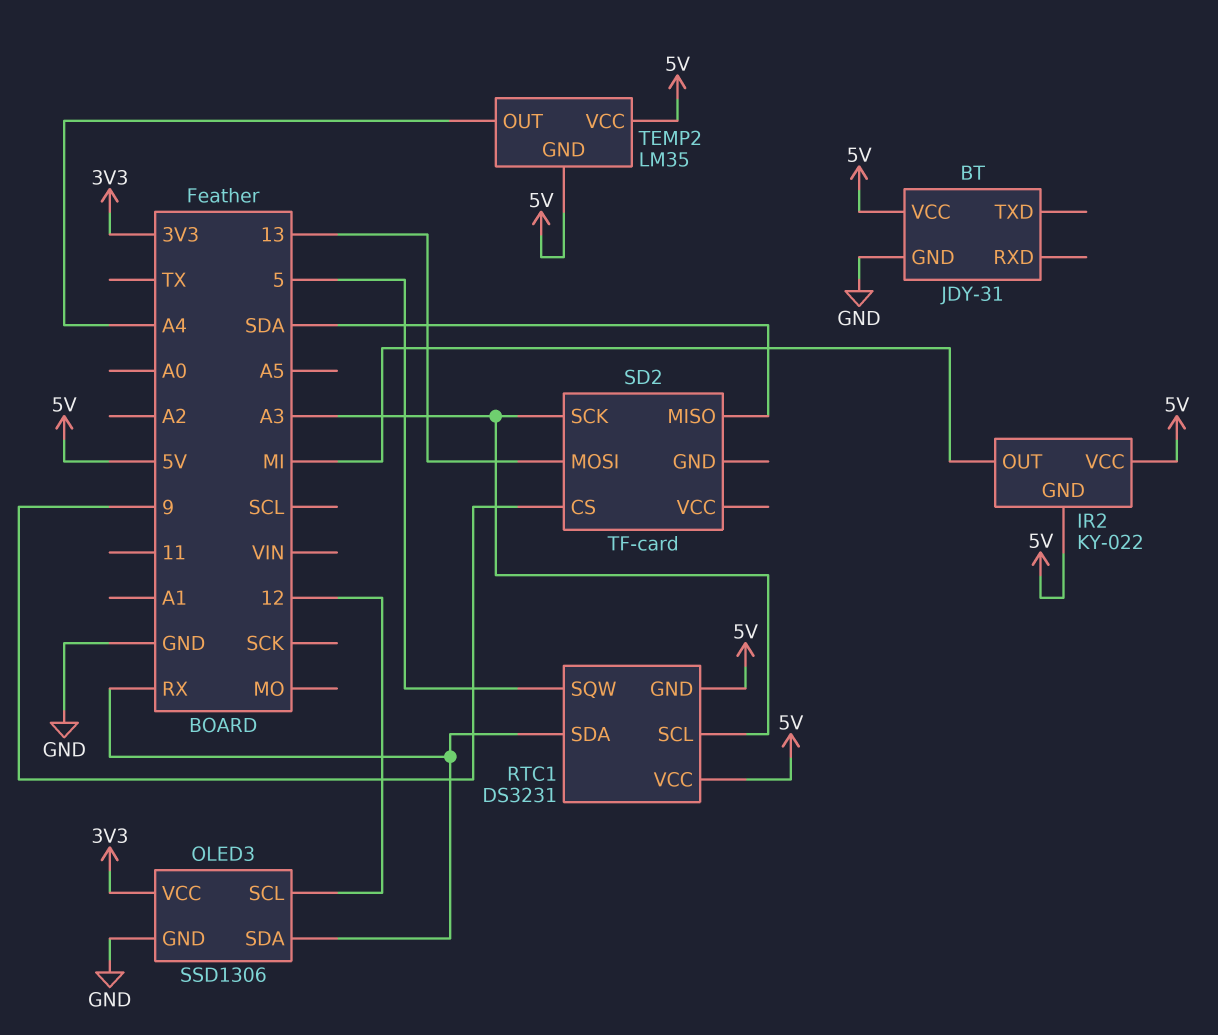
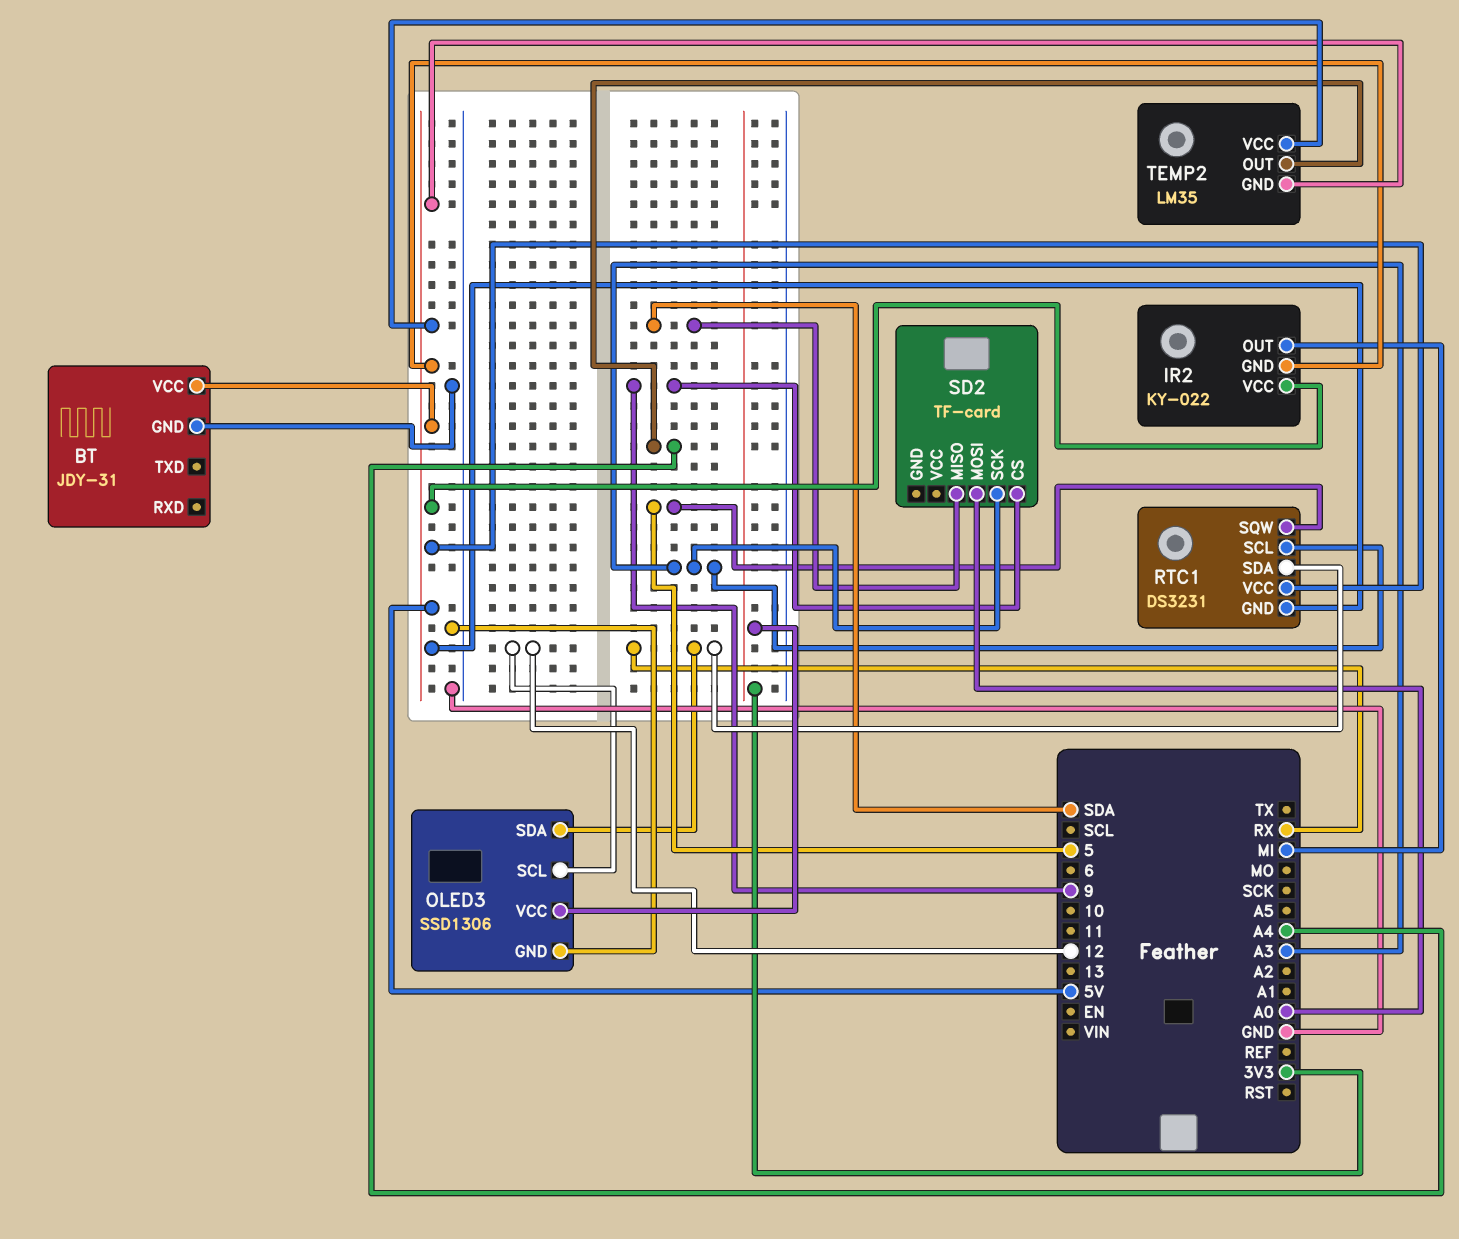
SD2 pin MOSI: 13 -> A0

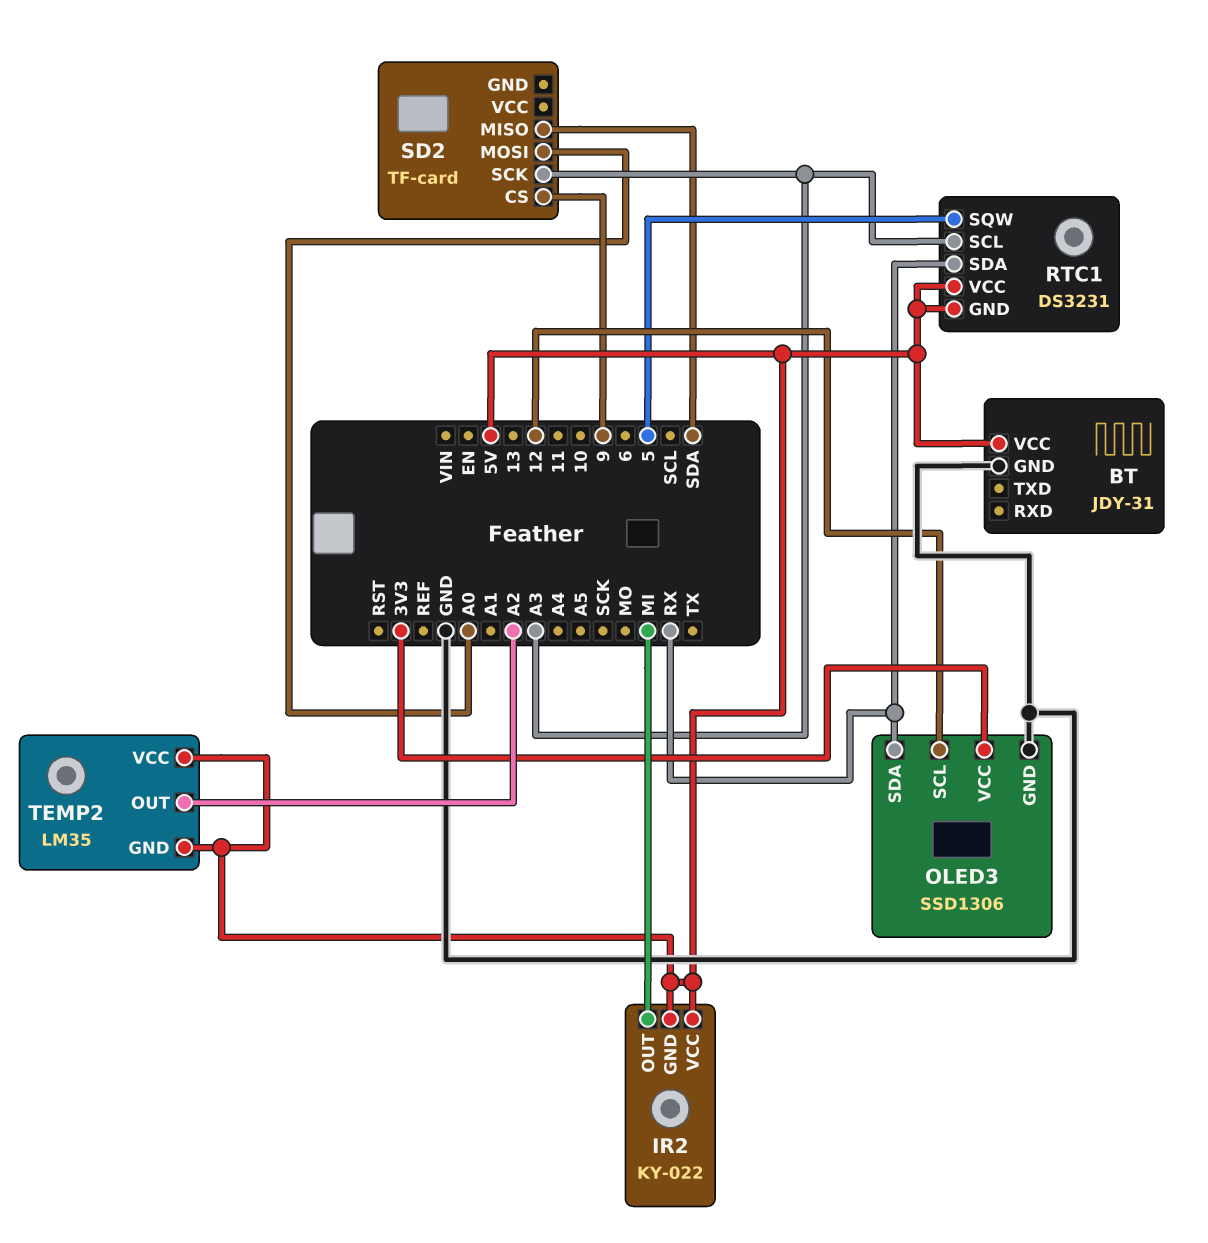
TEMP2 pin OUT: A4 -> A2

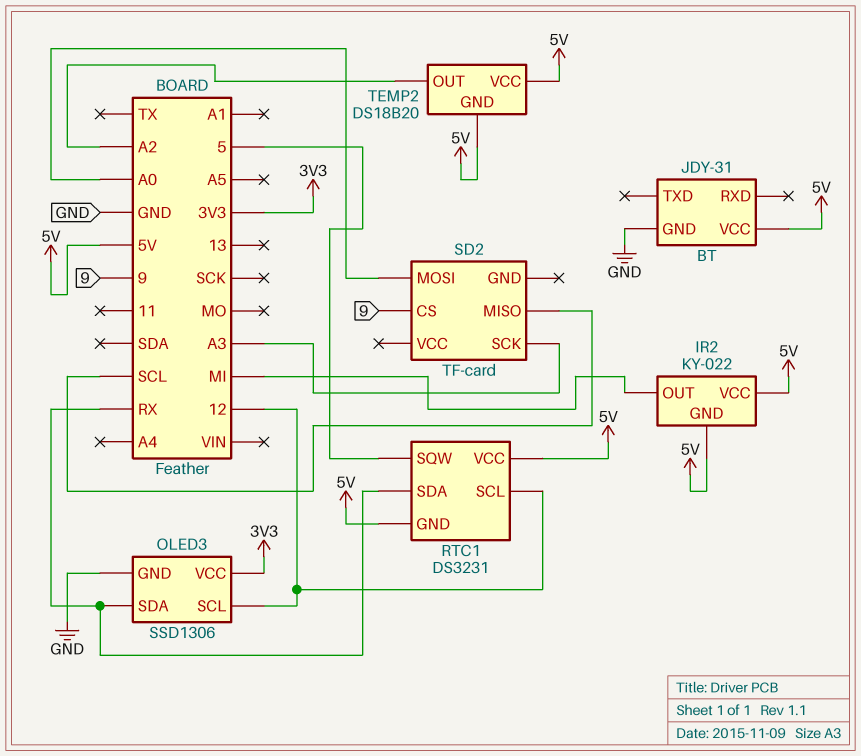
RTC1 pin SCL: A3 -> 12
SD2 pin MISO: SDA -> SCL
TEMP2: LM35 -> DS18B20

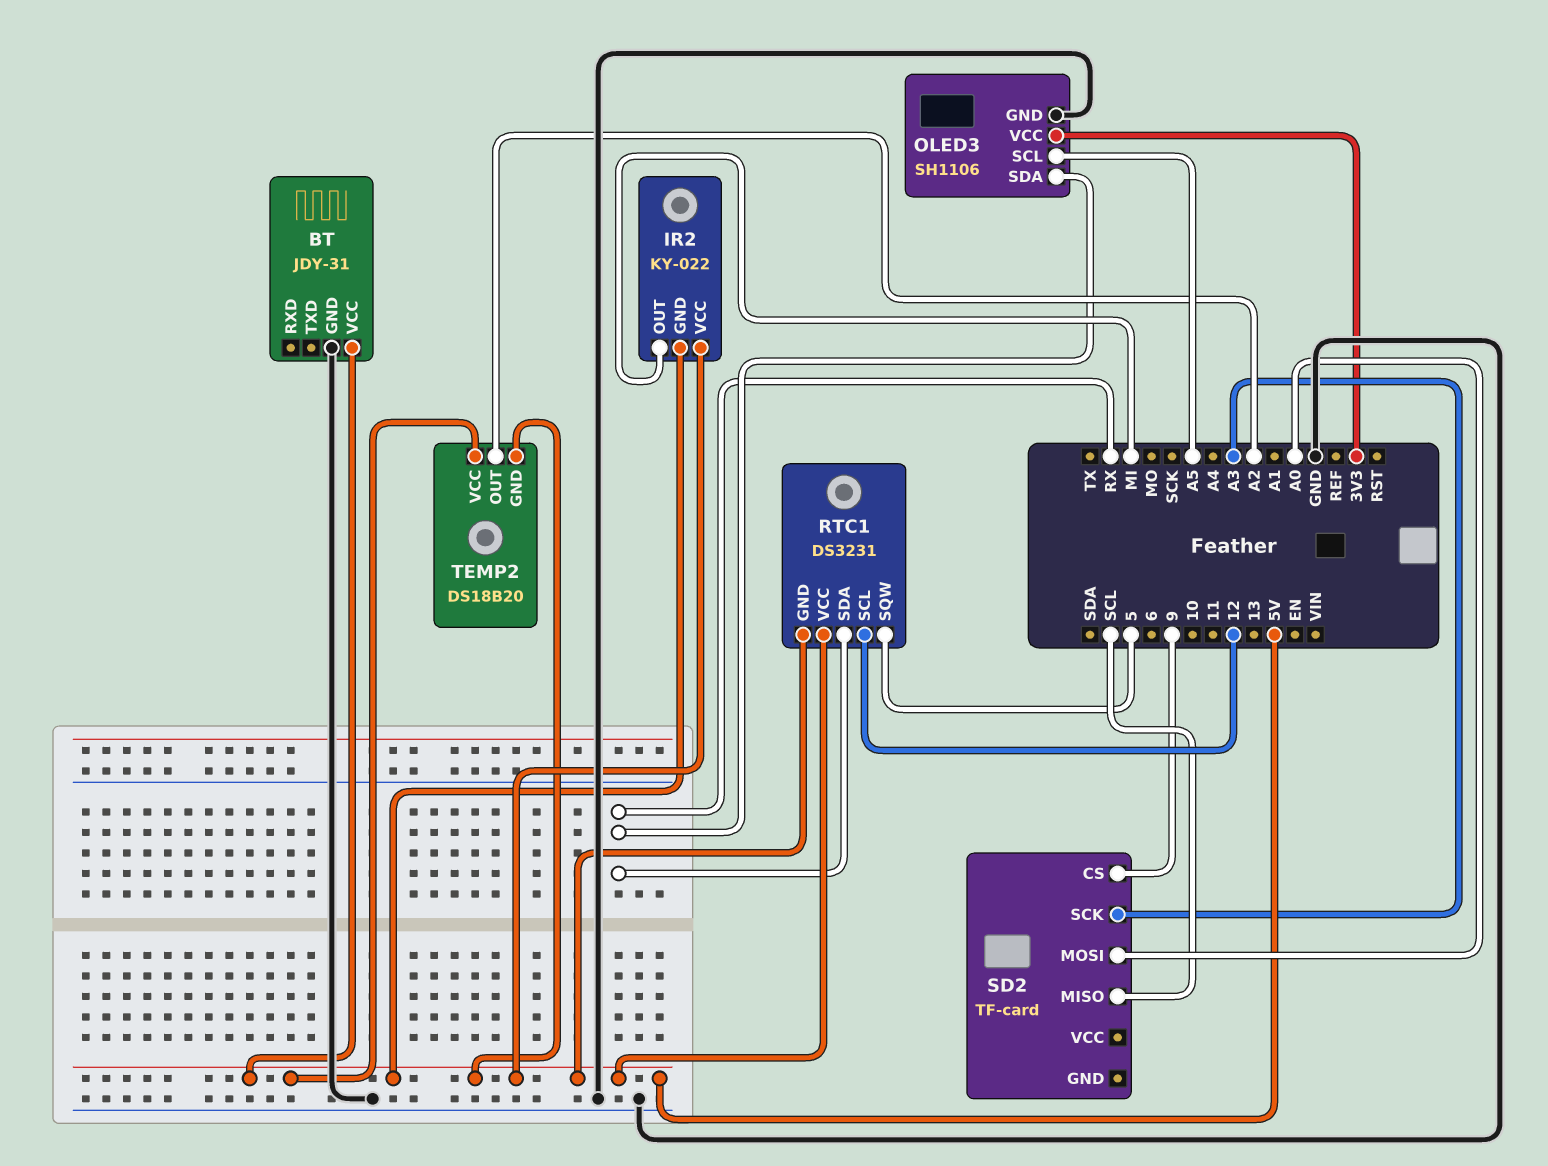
OLED3: SSD1306 -> SH1106
OLED3 pin SCL: 12 -> A5

